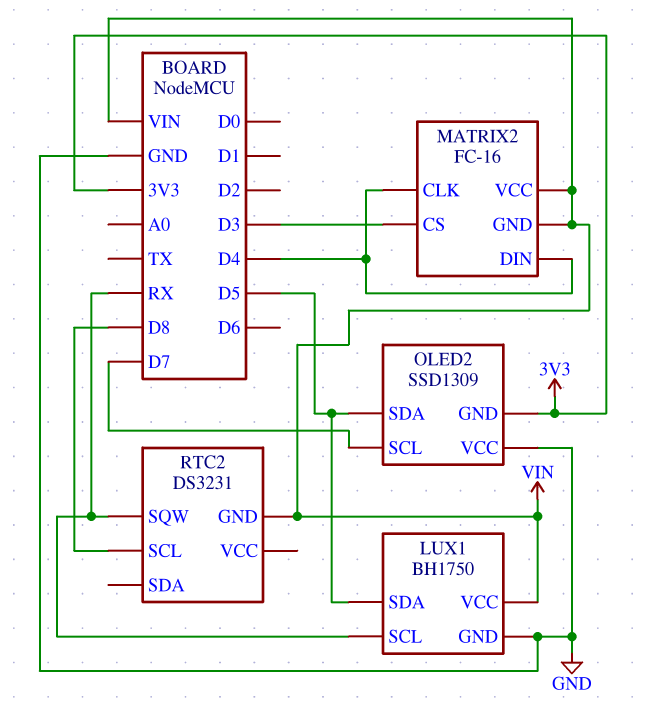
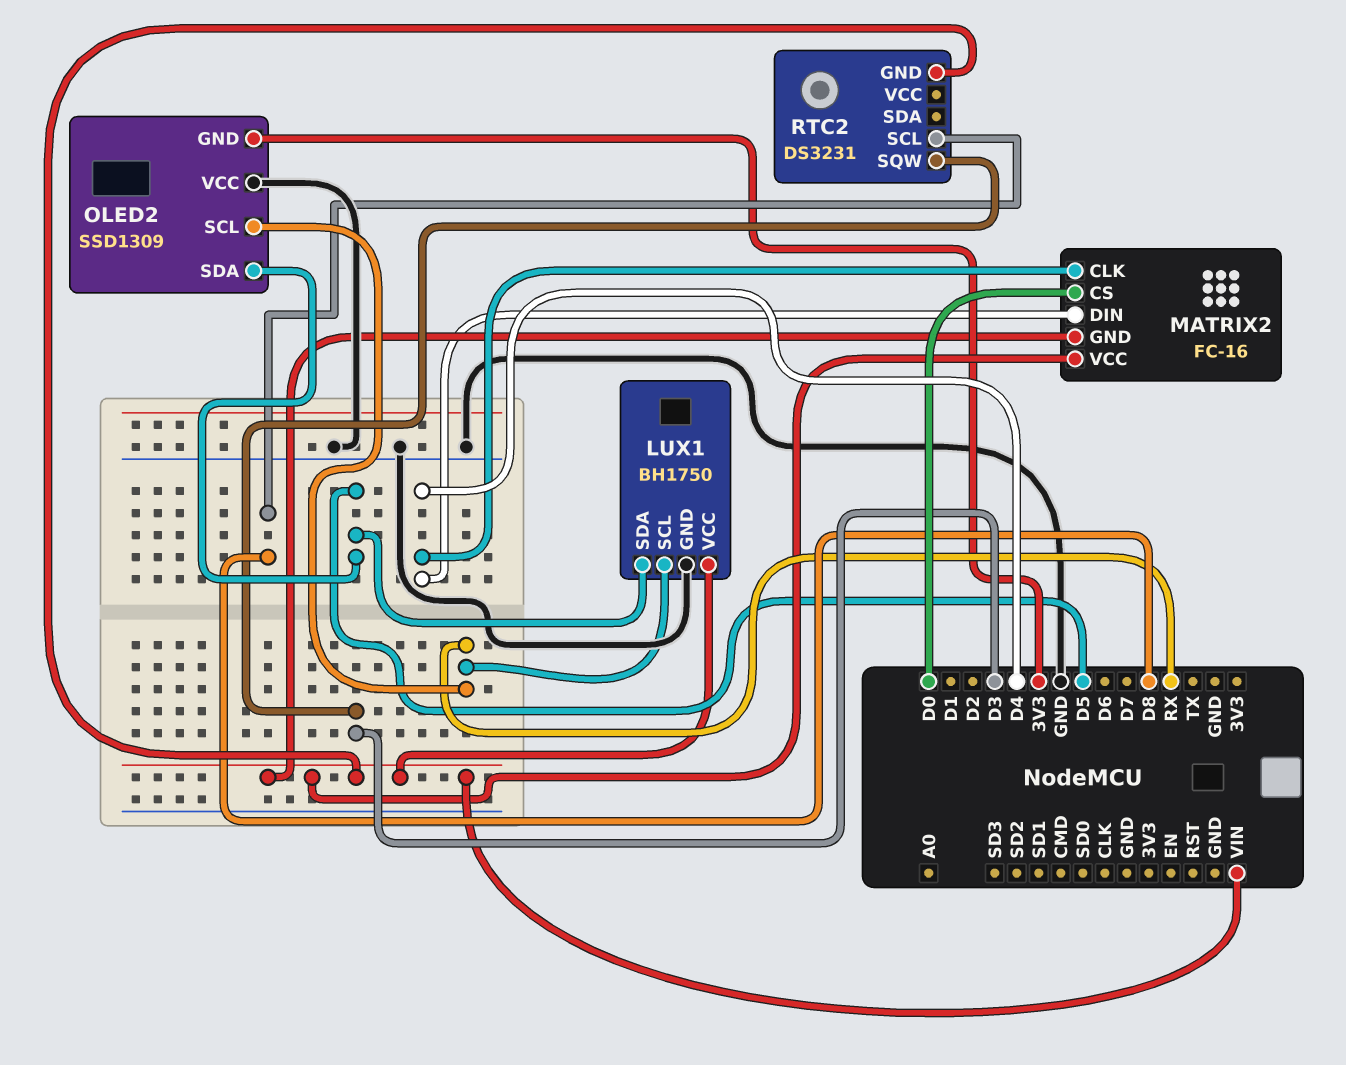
MATRIX2 pin CS: D3 -> D0
OLED2 pin SCL: D7 -> RX
RTC2 pin SQW: RX -> D3

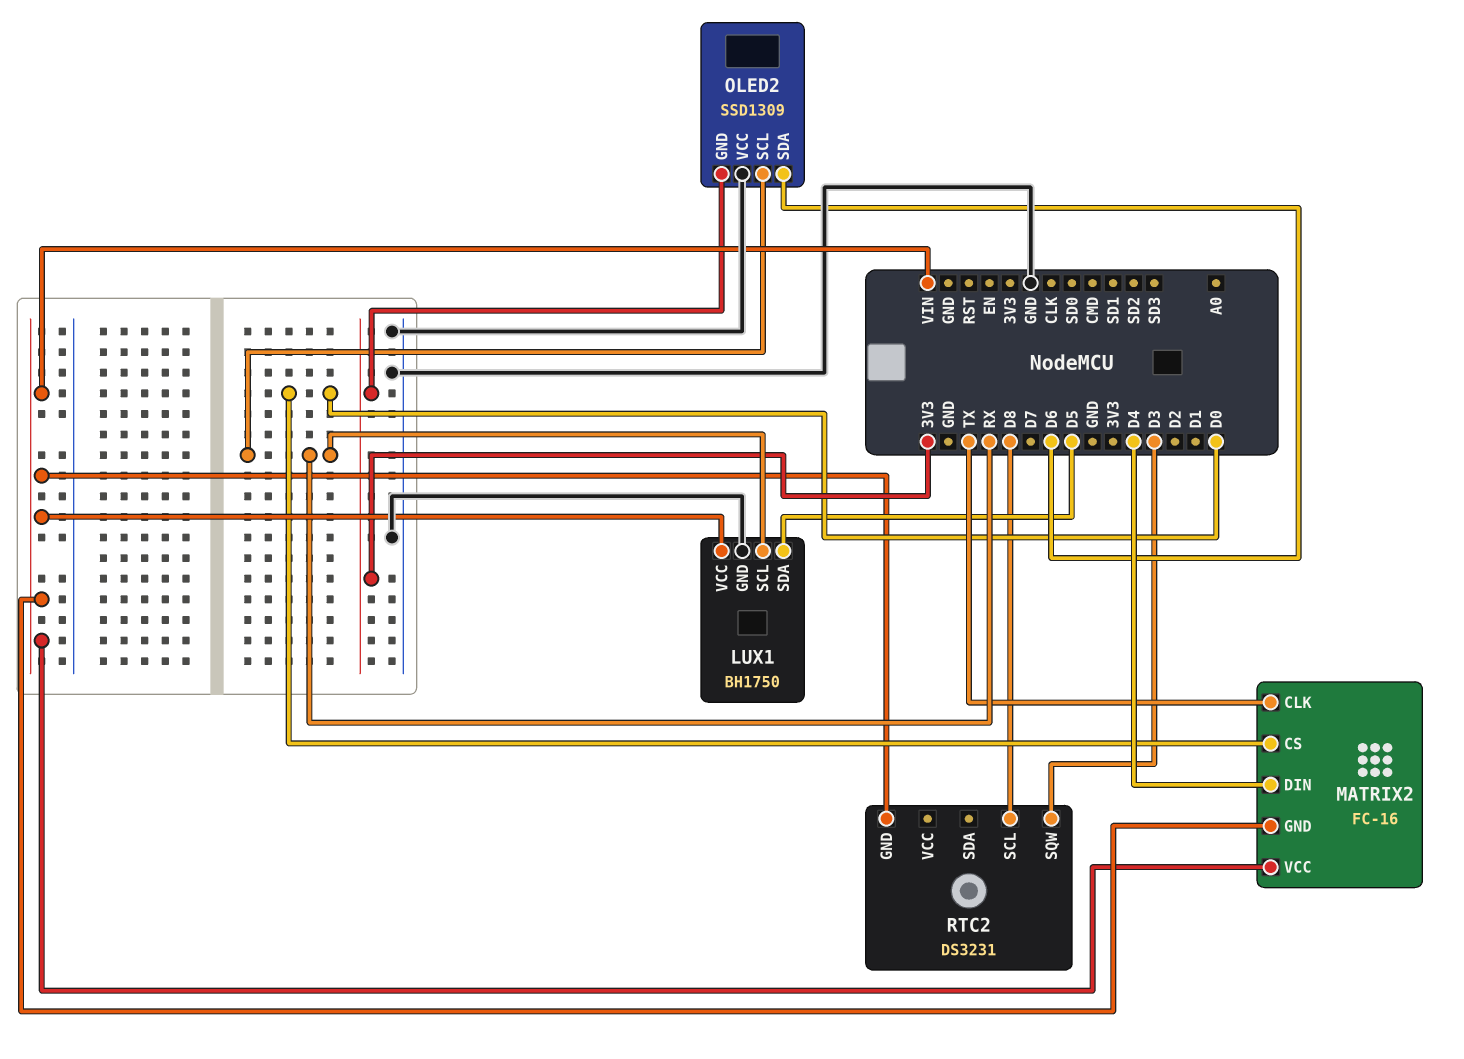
MATRIX2 pin CLK: D4 -> TX
OLED2 pin SDA: D5 -> D6

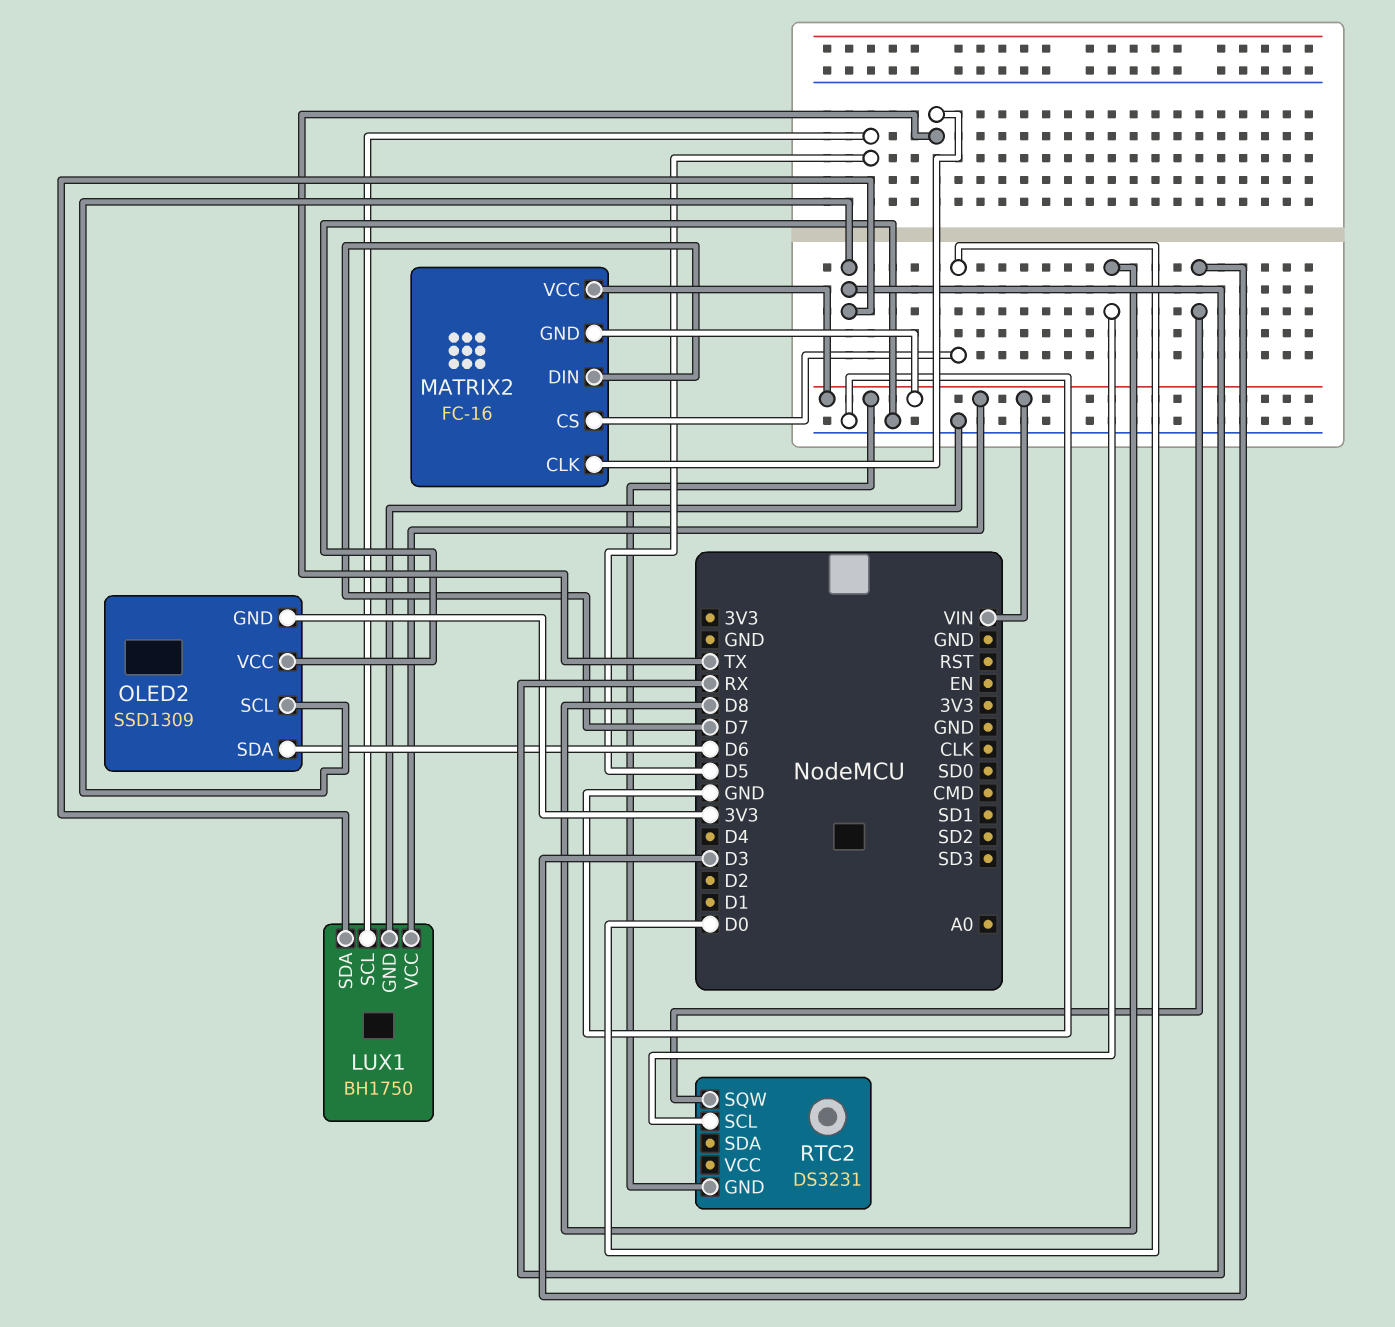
LUX1 pin SCL: RX -> D5
LUX1 pin SDA: D5 -> RX
MATRIX2 pin DIN: D4 -> D7

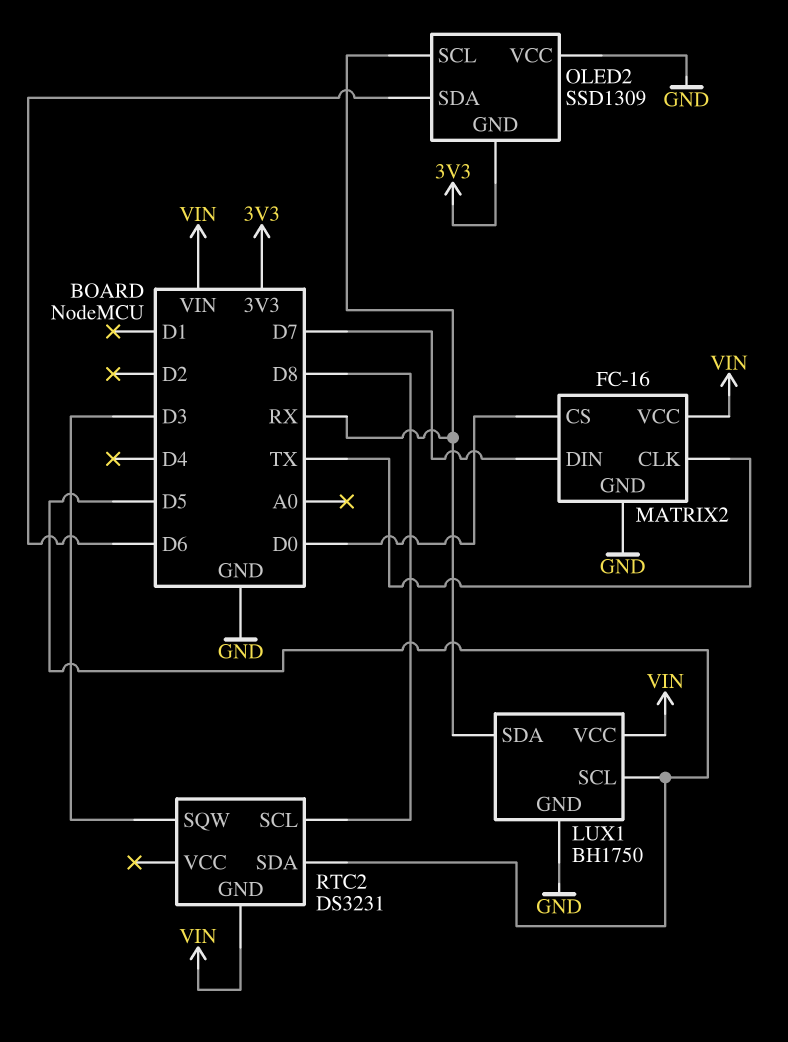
MATRIX2 pin GND: VIN -> GND
RTC2 pin SDA: none -> D5

